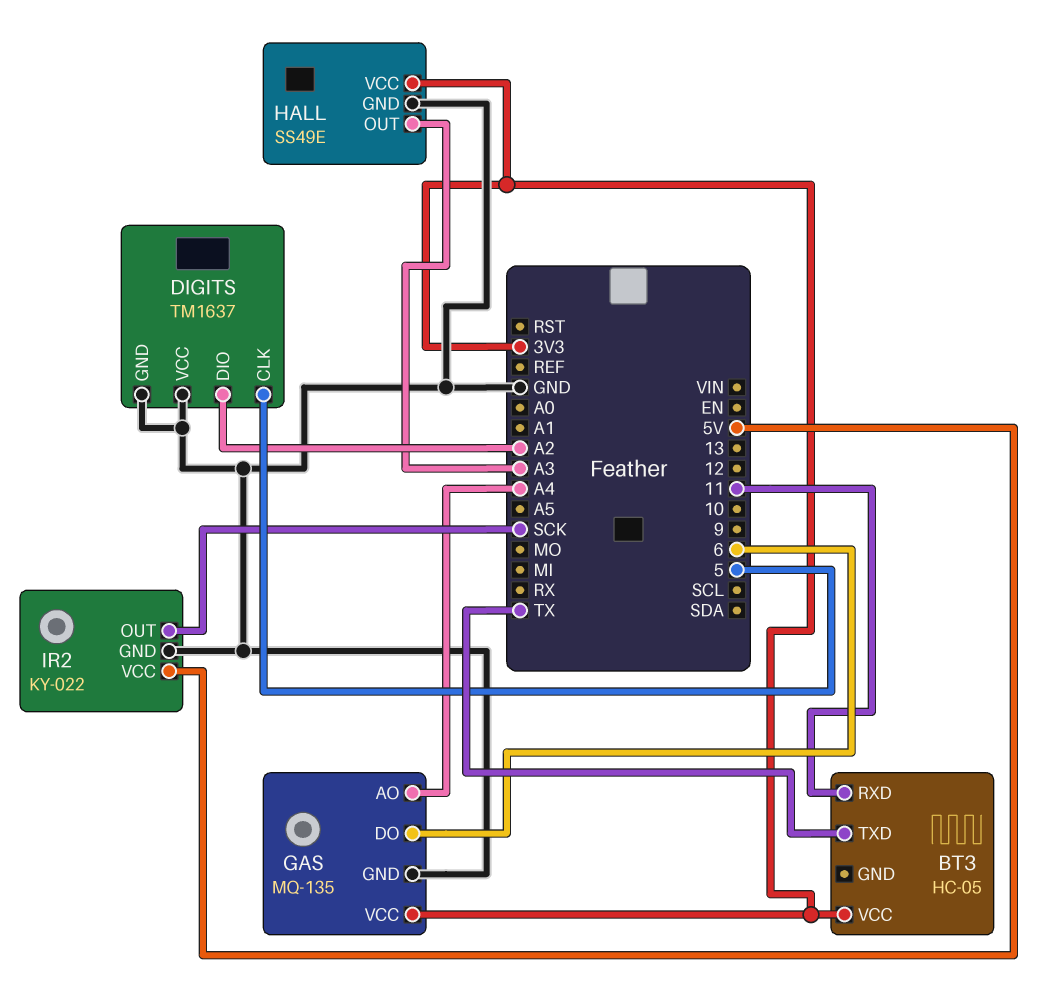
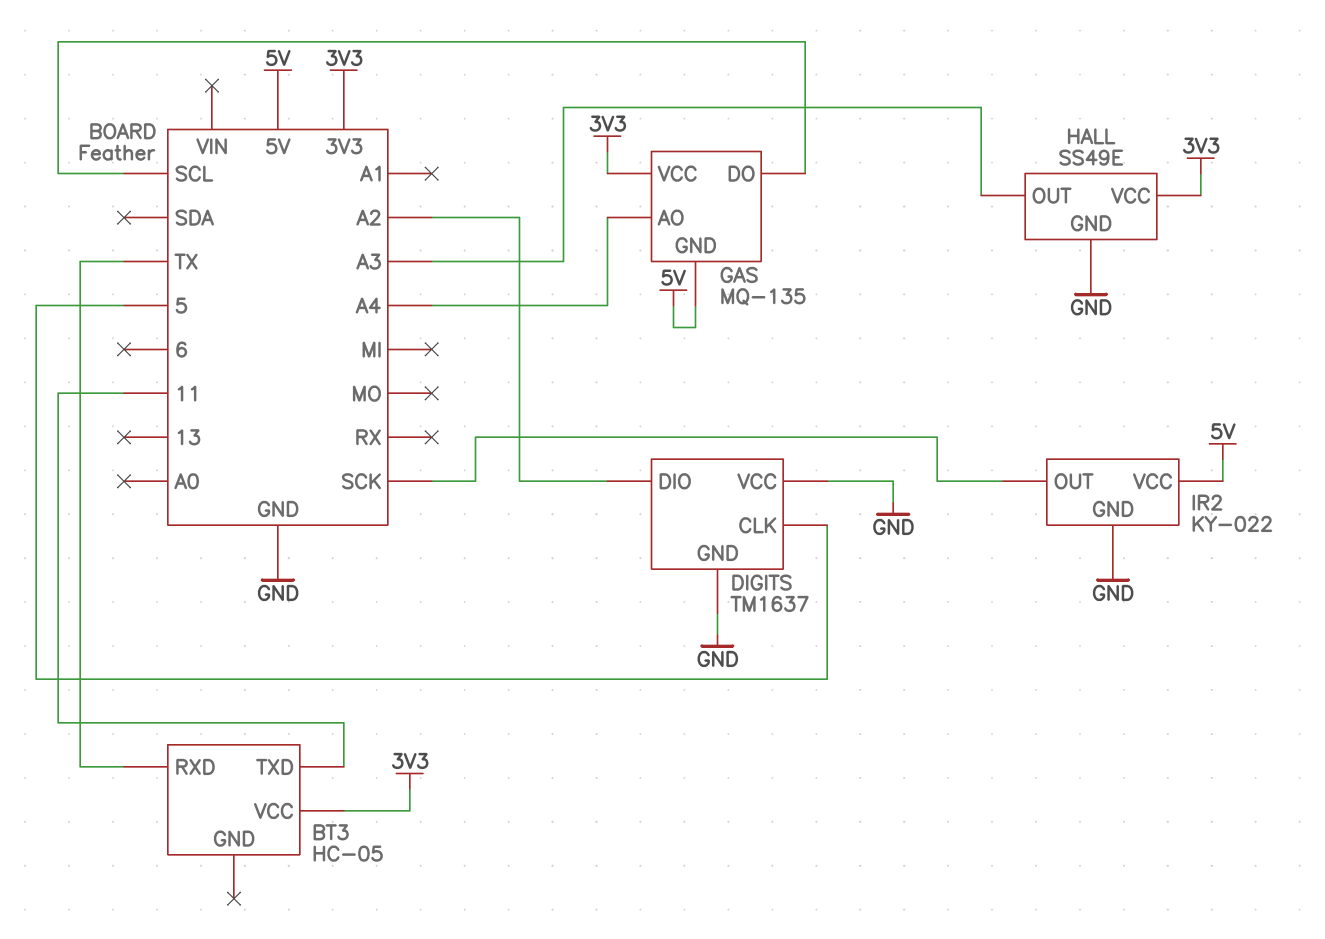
BT3 pin RXD: 11 -> TX
BT3 pin TXD: TX -> 11
GAS pin DO: 6 -> SCL
GAS pin GND: GND -> 5V

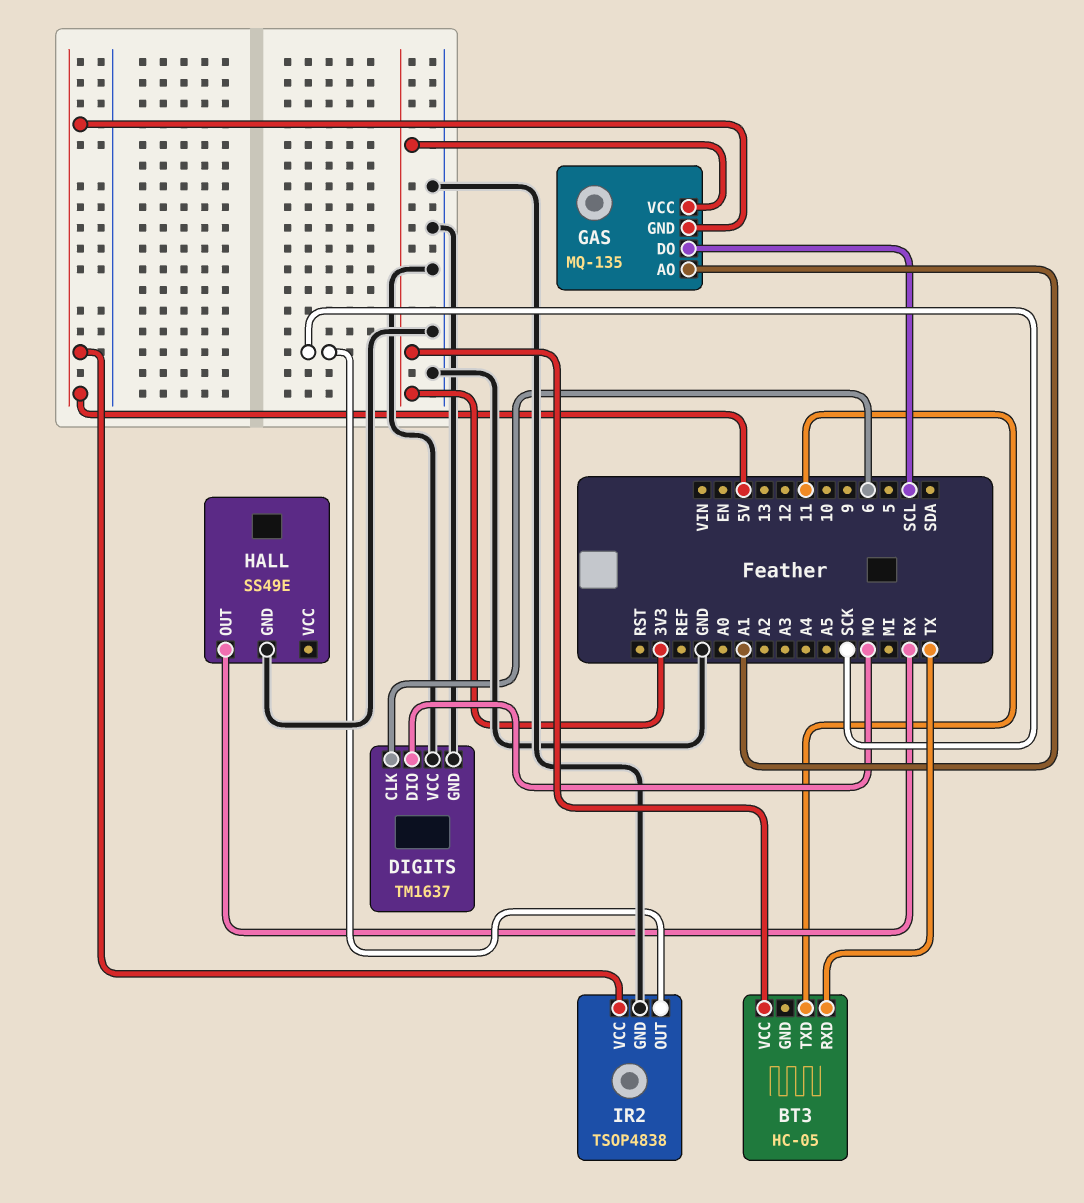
DIGITS pin CLK: 5 -> 6
DIGITS pin DIO: A2 -> MO
GAS pin AO: A4 -> A1
HALL pin OUT: A3 -> RX
HALL pin VCC: 3V3 -> none
IR2: KY-022 -> TSOP4838

